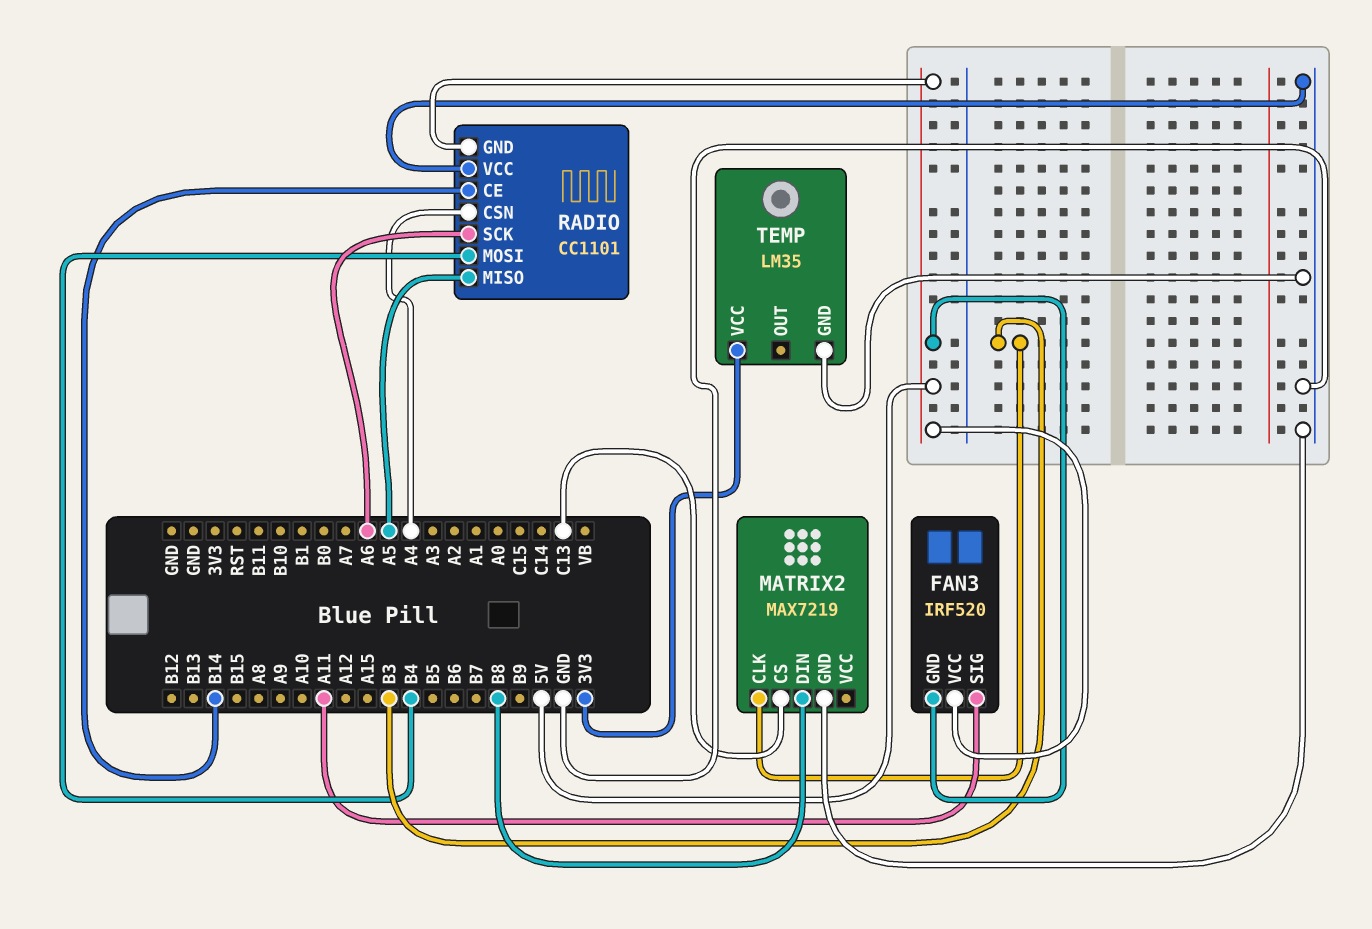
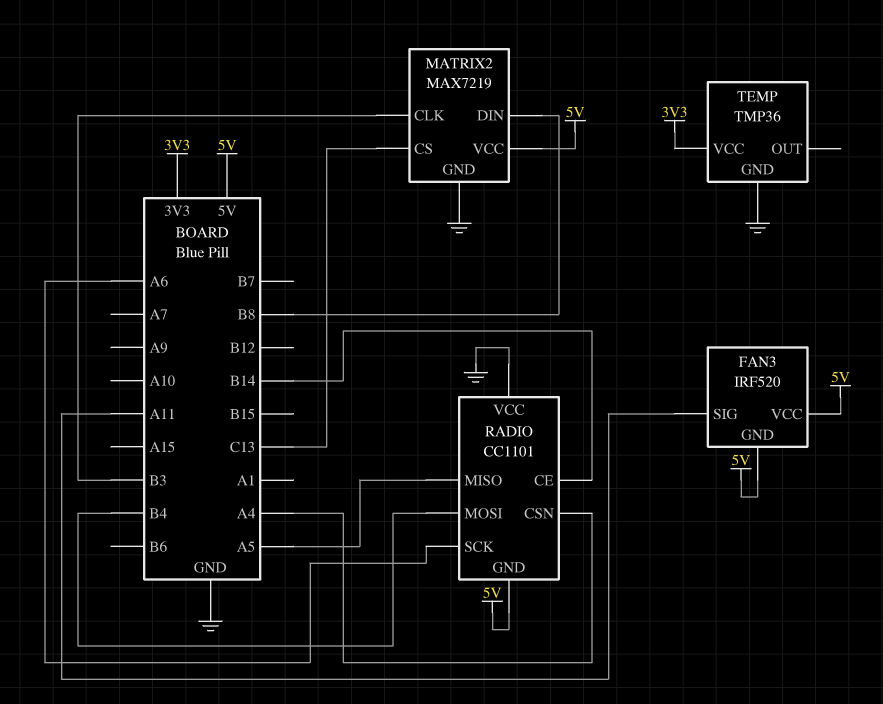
MATRIX2 pin VCC: none -> 5V
TEMP: LM35 -> TMP36

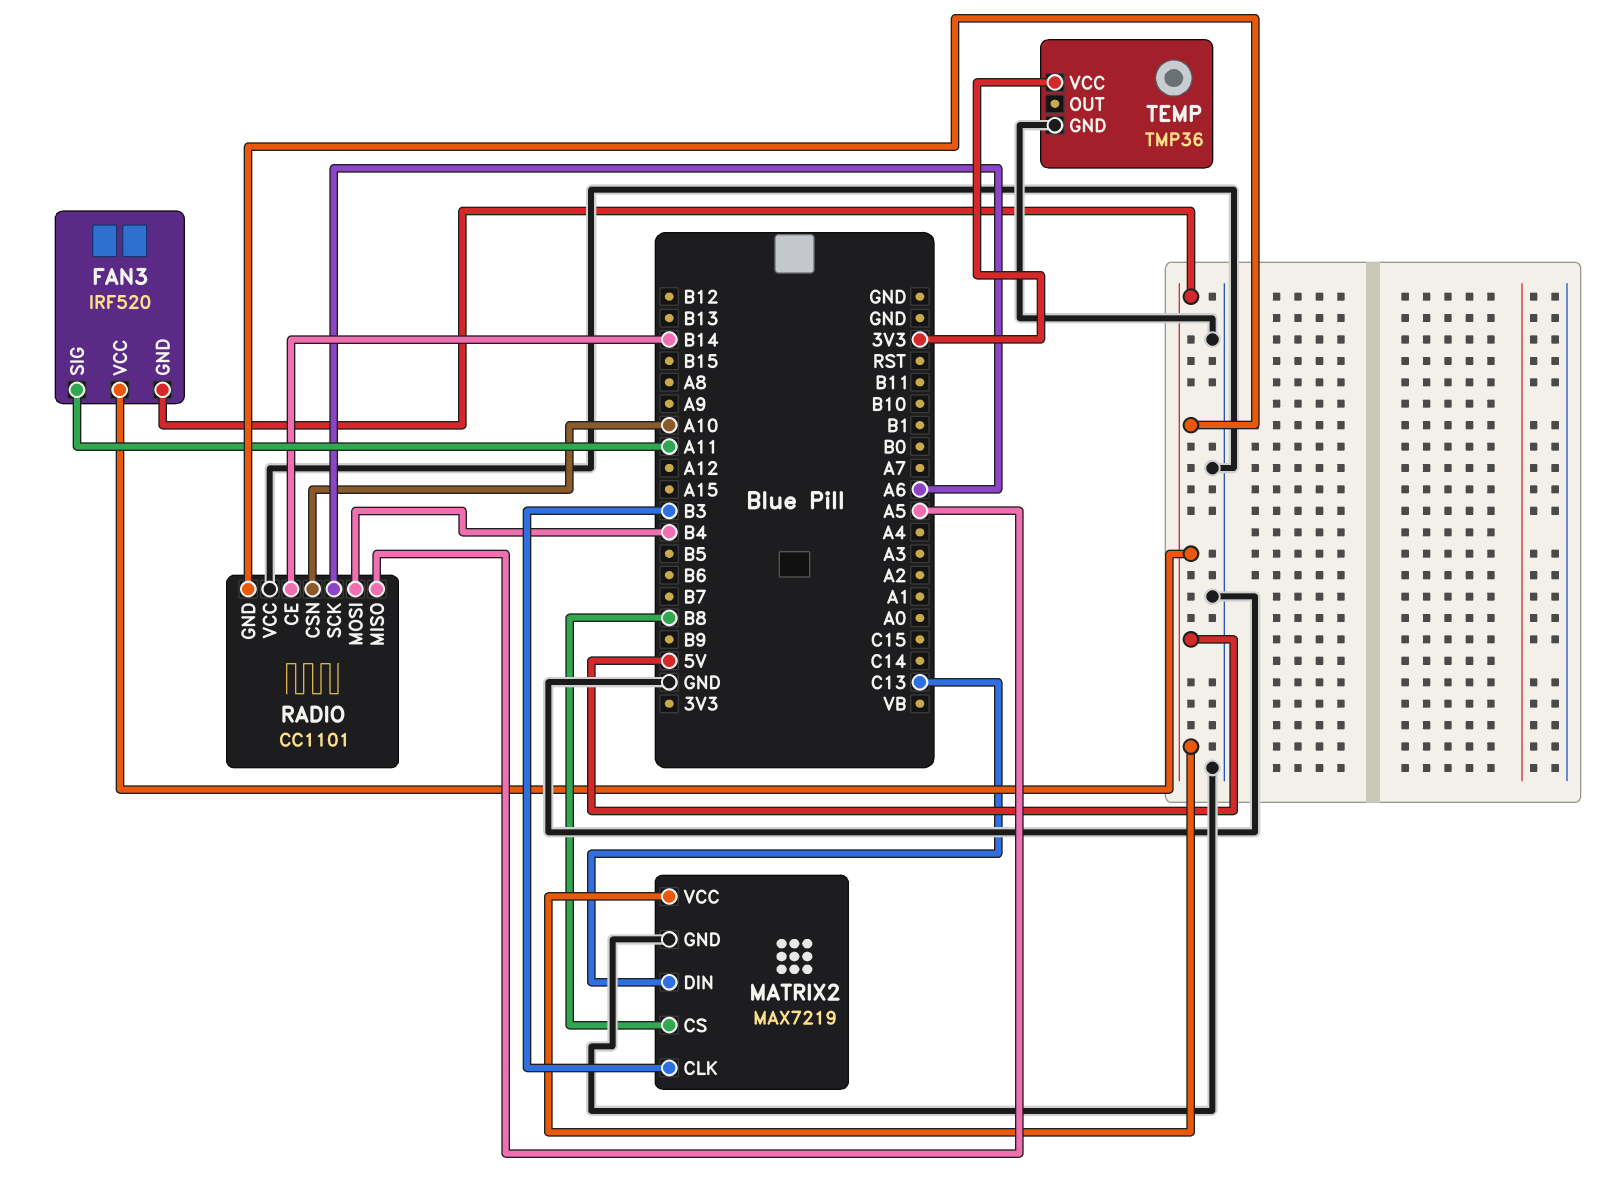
MATRIX2 pin CS: C13 -> B8
MATRIX2 pin DIN: B8 -> C13
RADIO pin CSN: A4 -> A10

